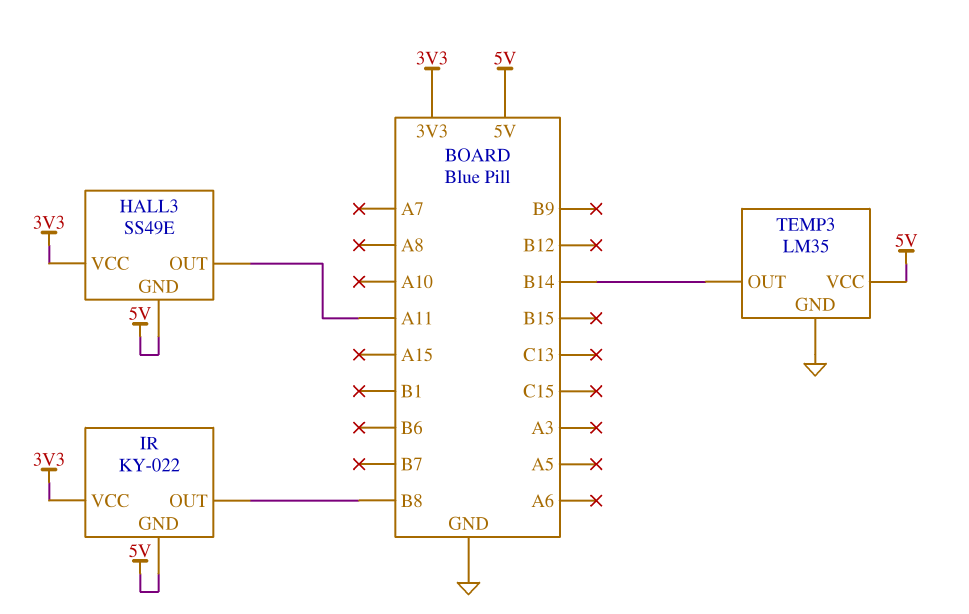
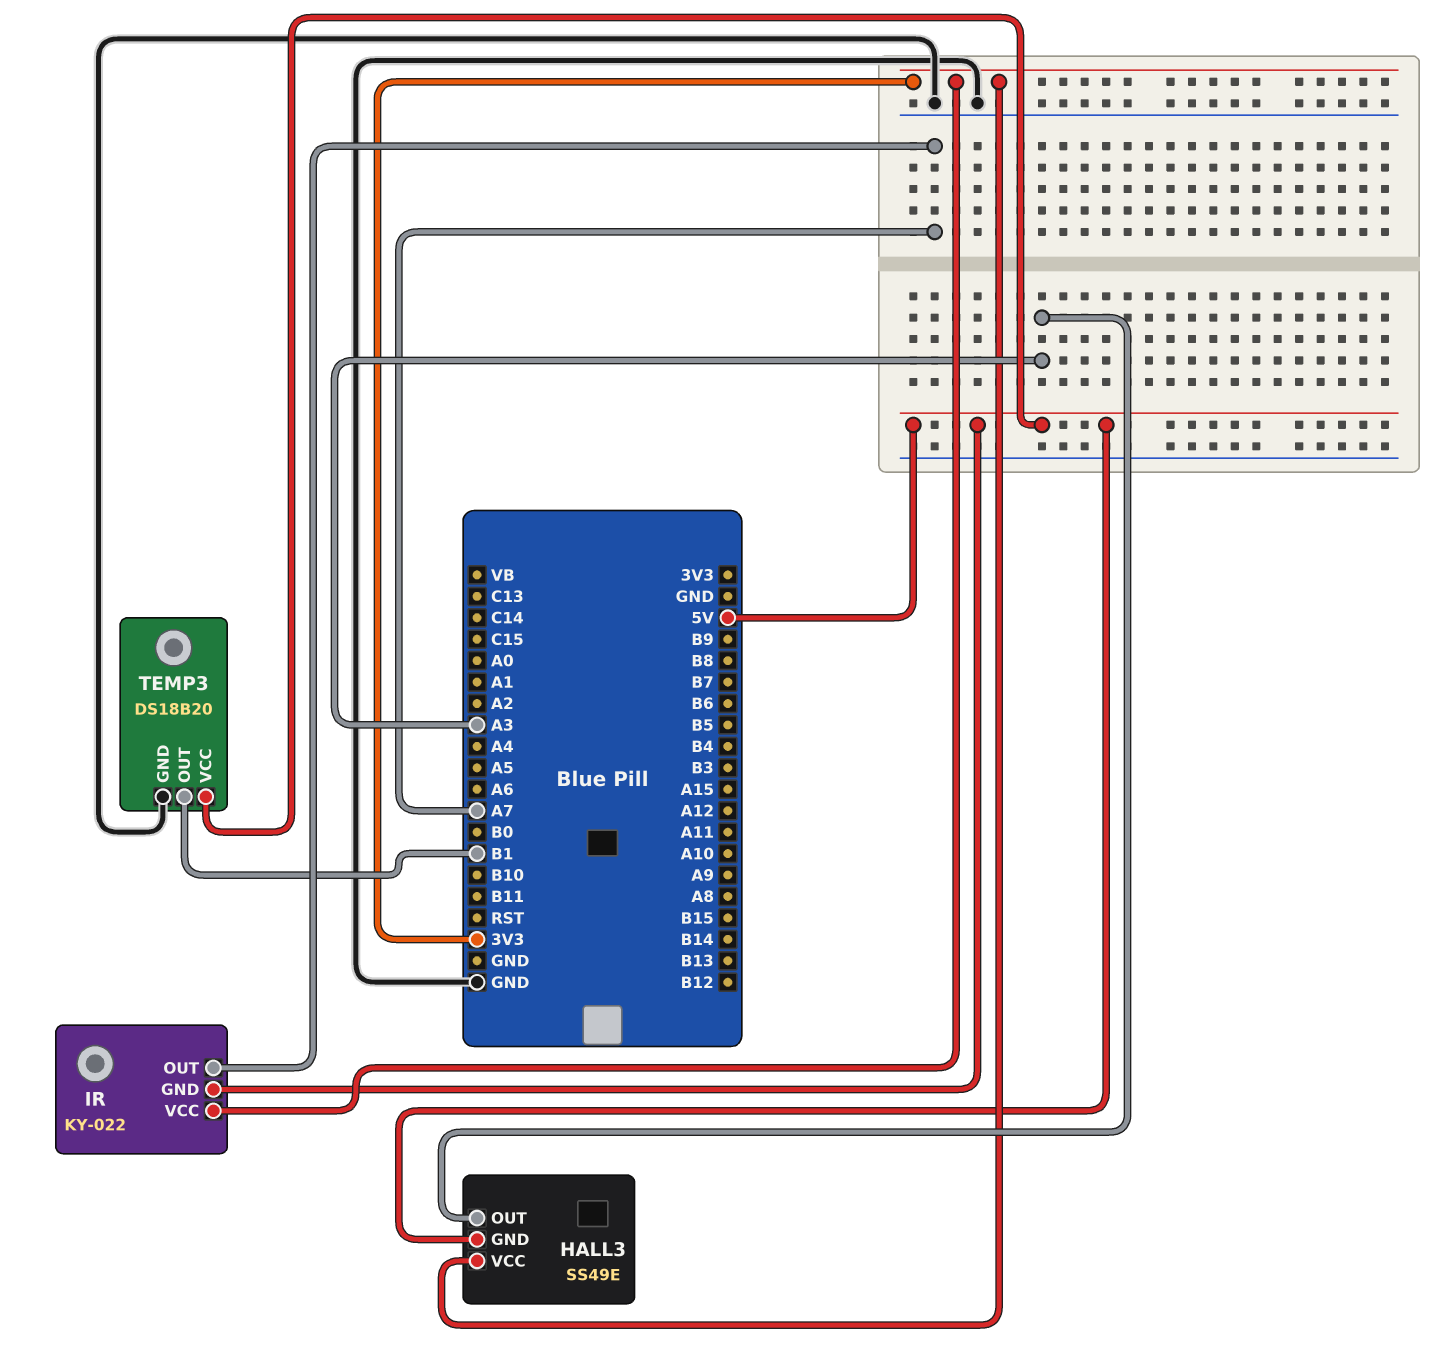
HALL3 pin OUT: A11 -> A3
IR pin OUT: B8 -> A7
TEMP3: LM35 -> DS18B20
TEMP3 pin OUT: B14 -> B1

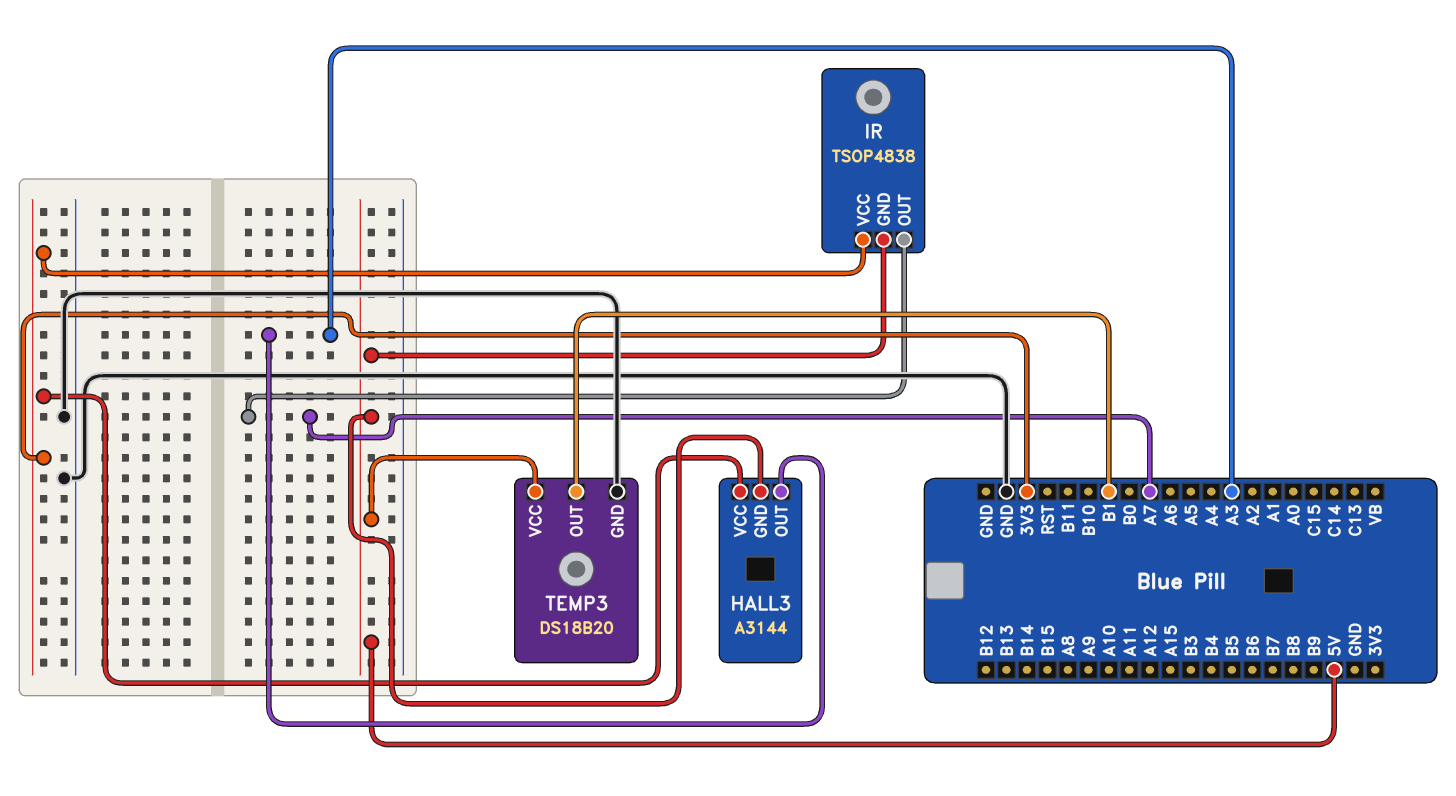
HALL3: SS49E -> A3144
IR: KY-022 -> TSOP4838

